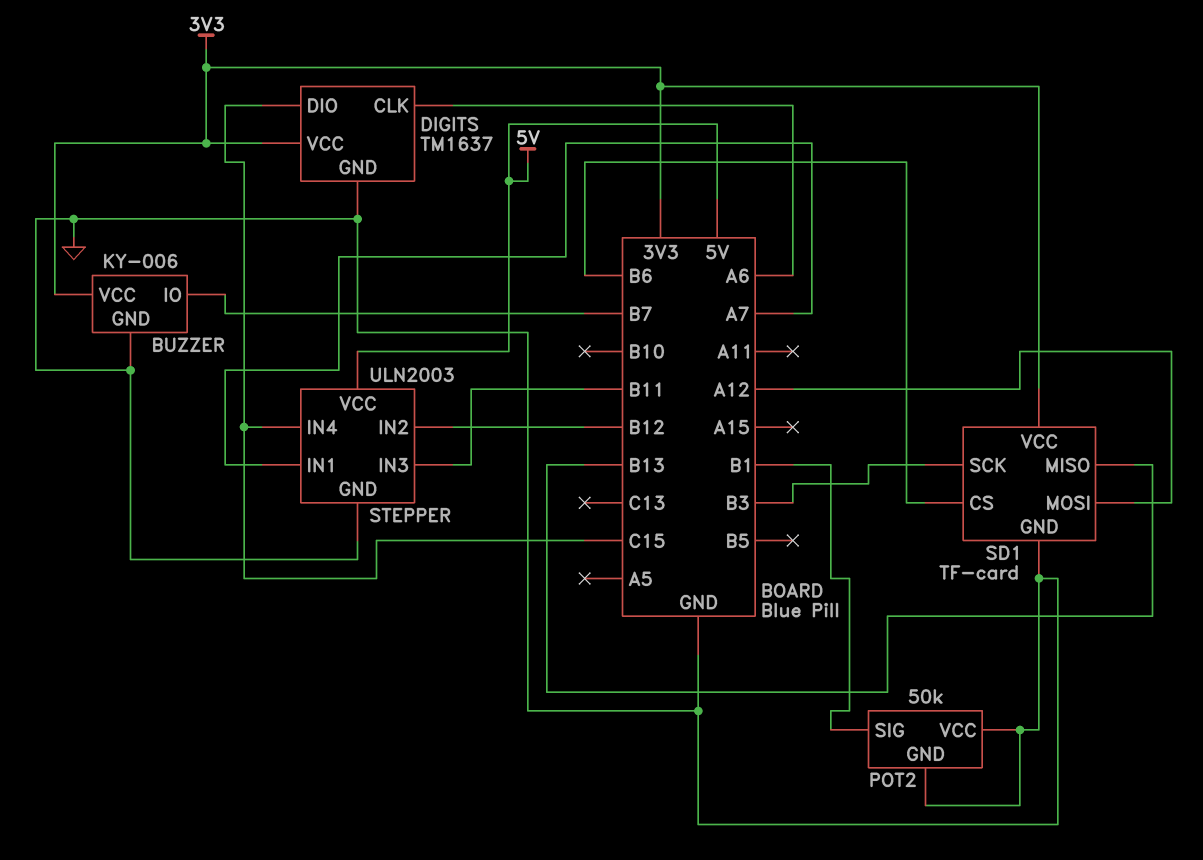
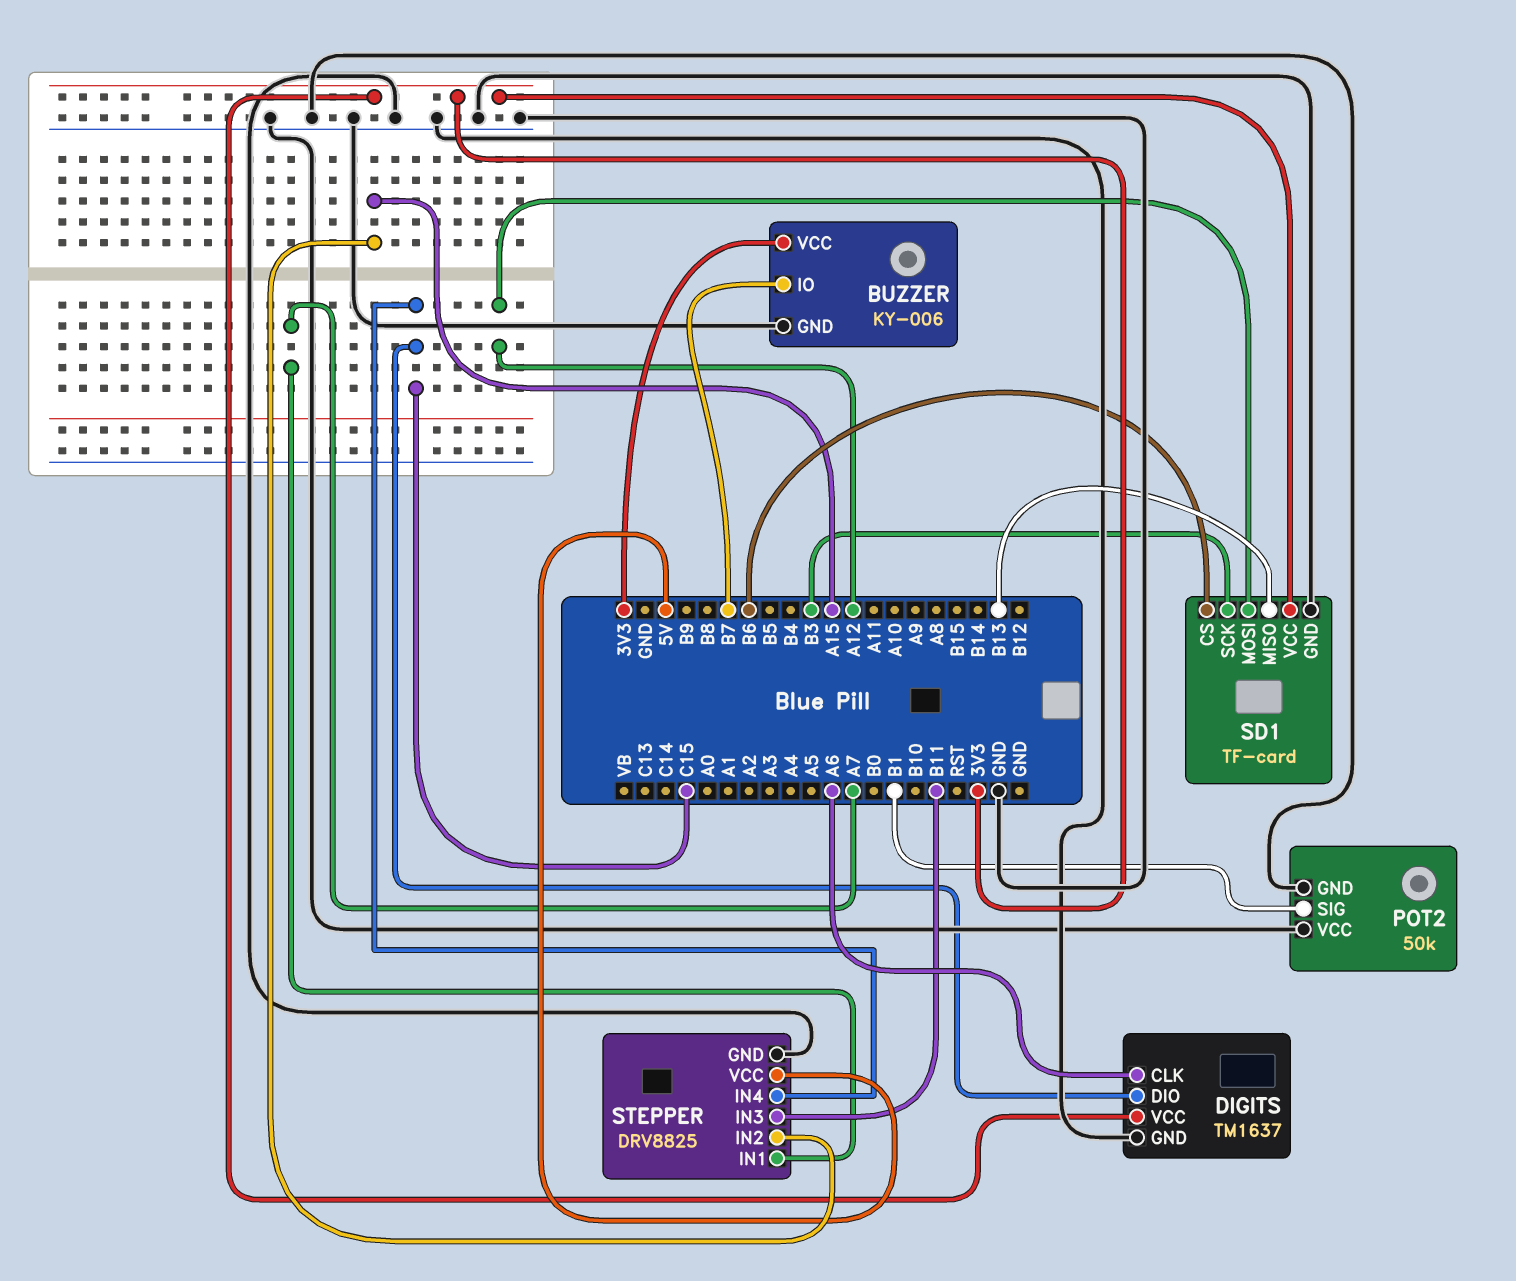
STEPPER: ULN2003 -> DRV8825
STEPPER pin IN2: B12 -> A15

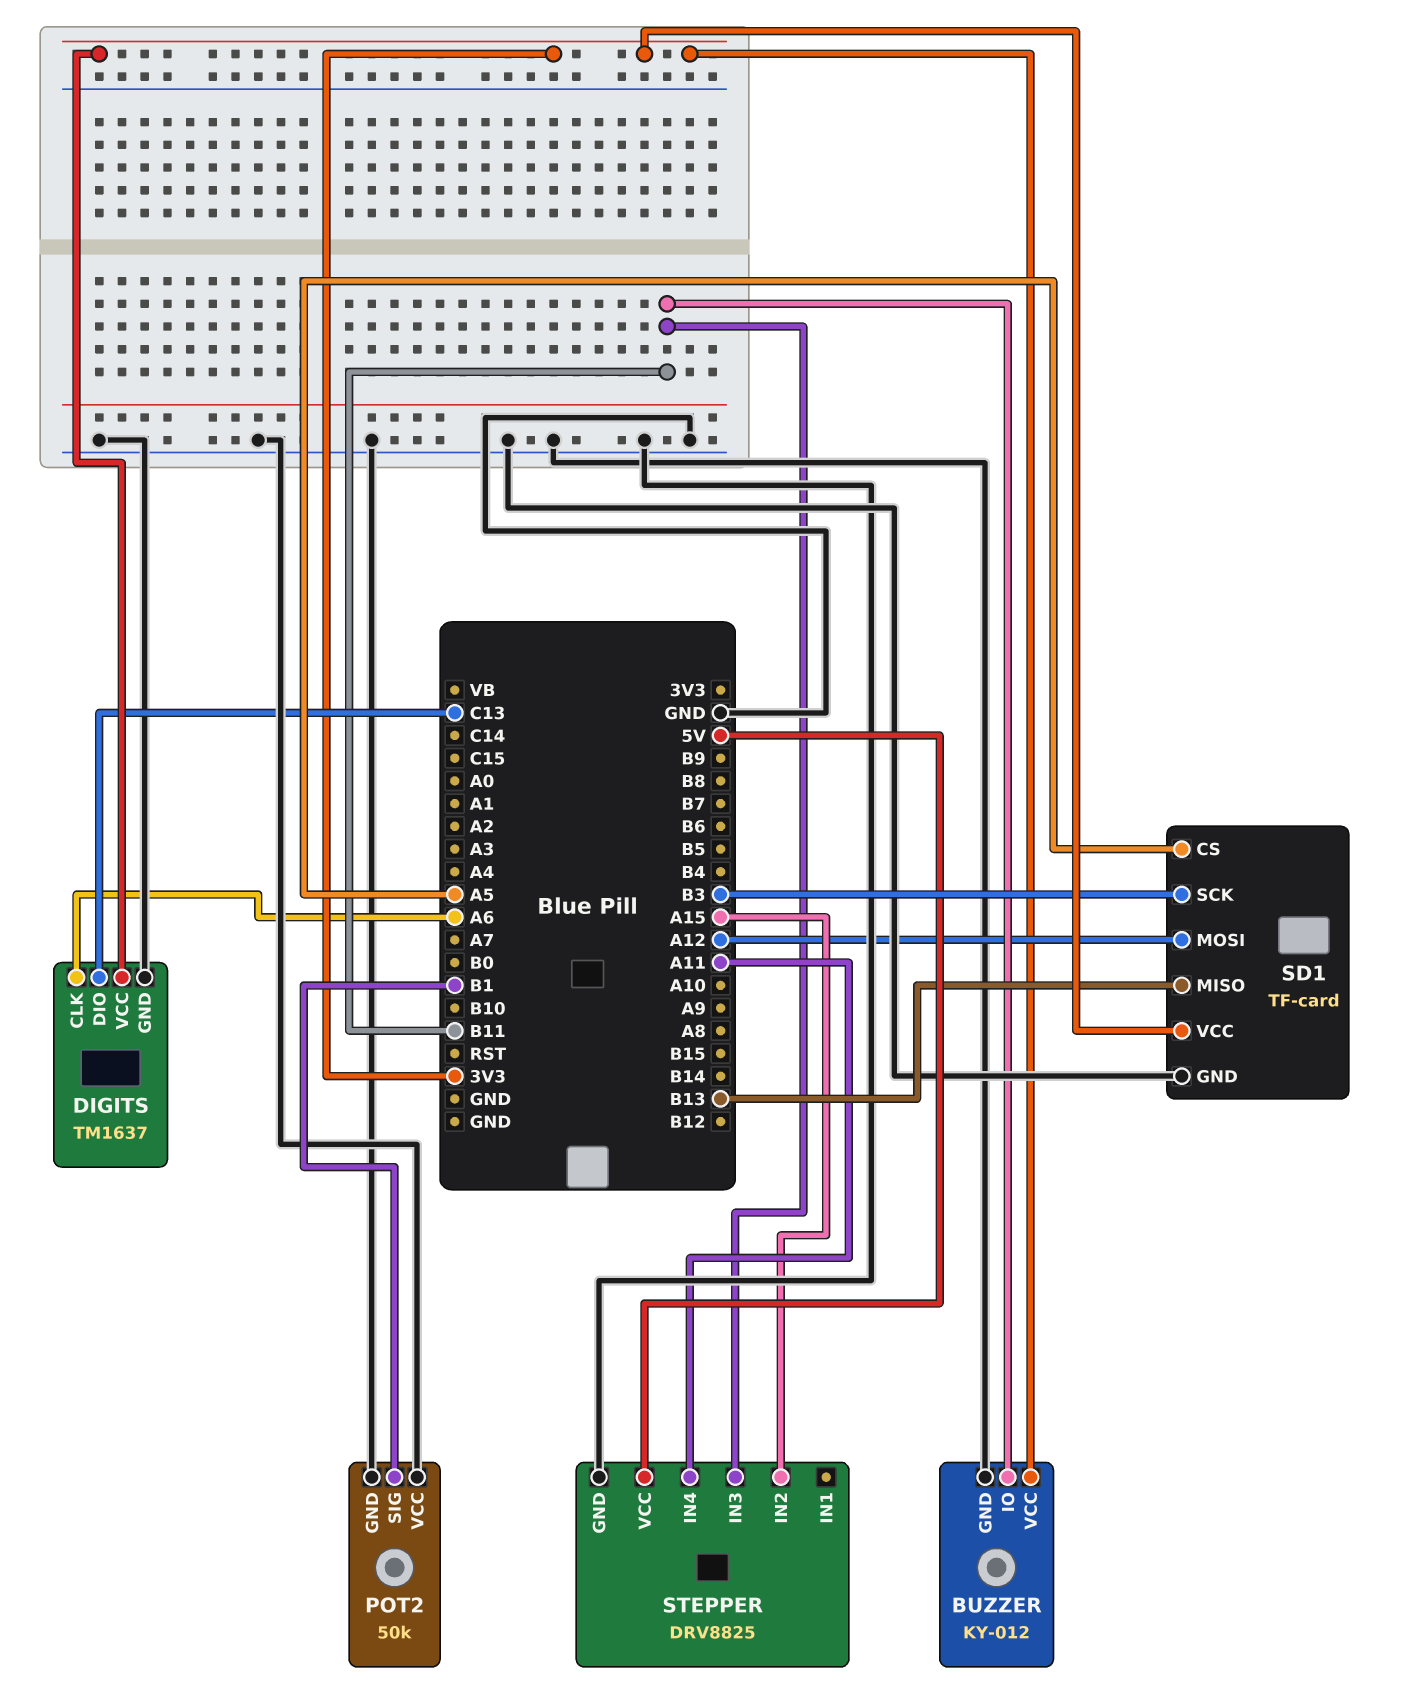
BUZZER: KY-006 -> KY-012
BUZZER pin IO: B7 -> B11
DIGITS pin DIO: C15 -> C13
SD1 pin CS: B6 -> A5
STEPPER pin IN1: A7 -> none
STEPPER pin IN4: C15 -> A11

